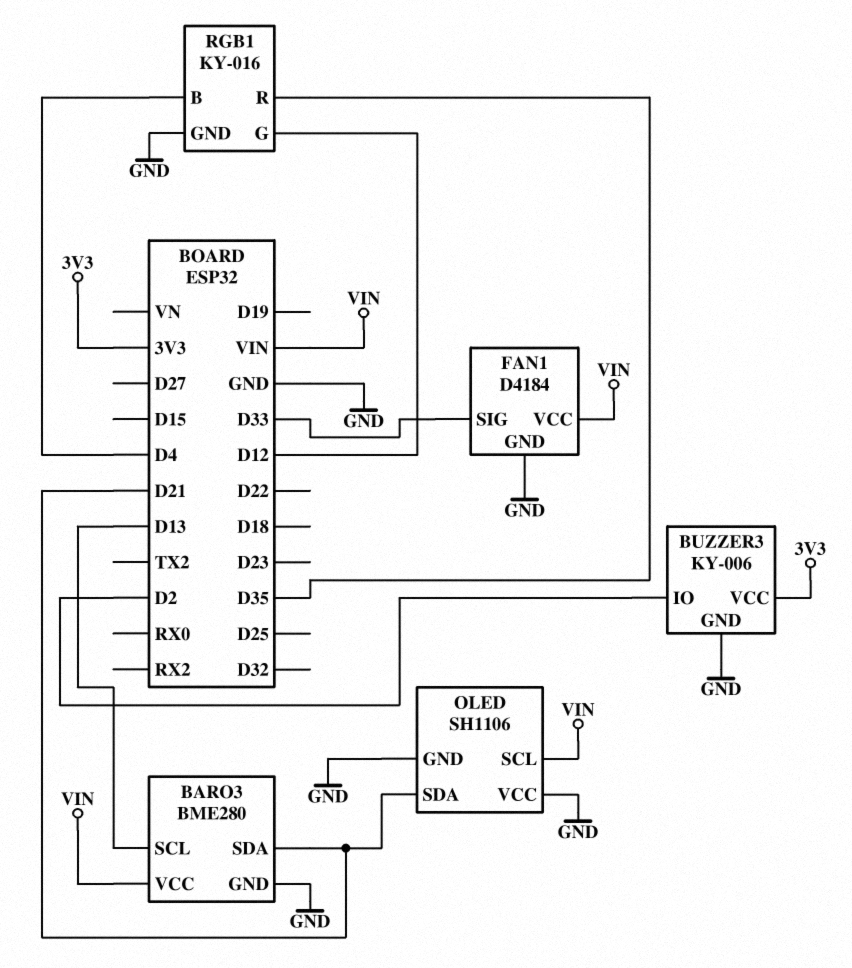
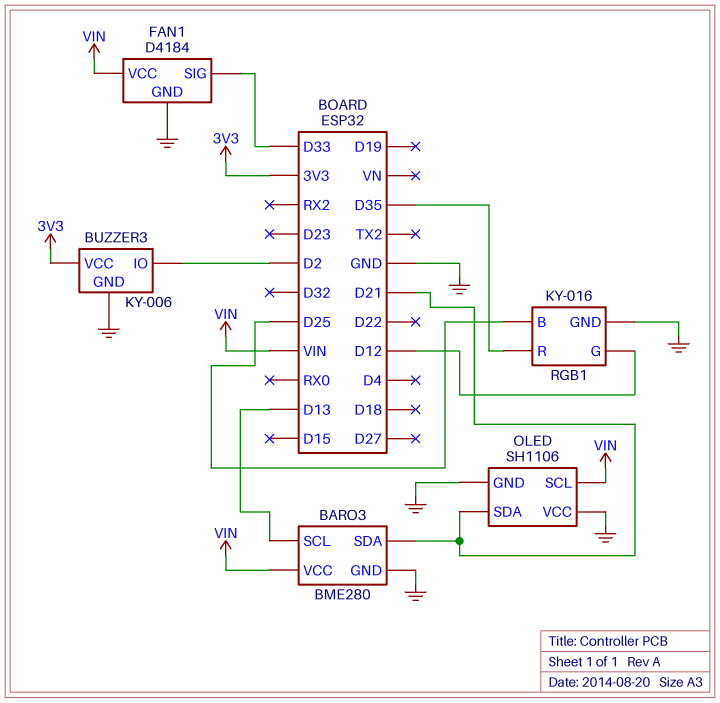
RGB1 pin B: D4 -> D25

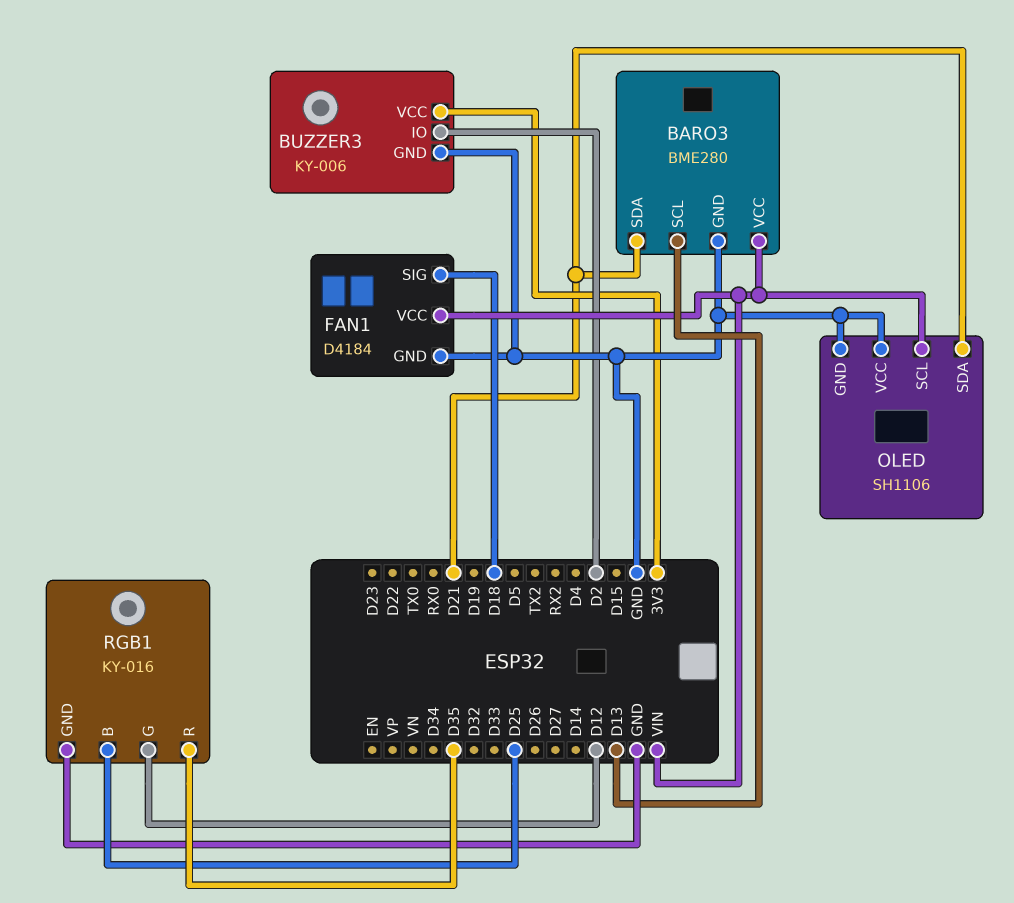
FAN1 pin SIG: D33 -> D18

